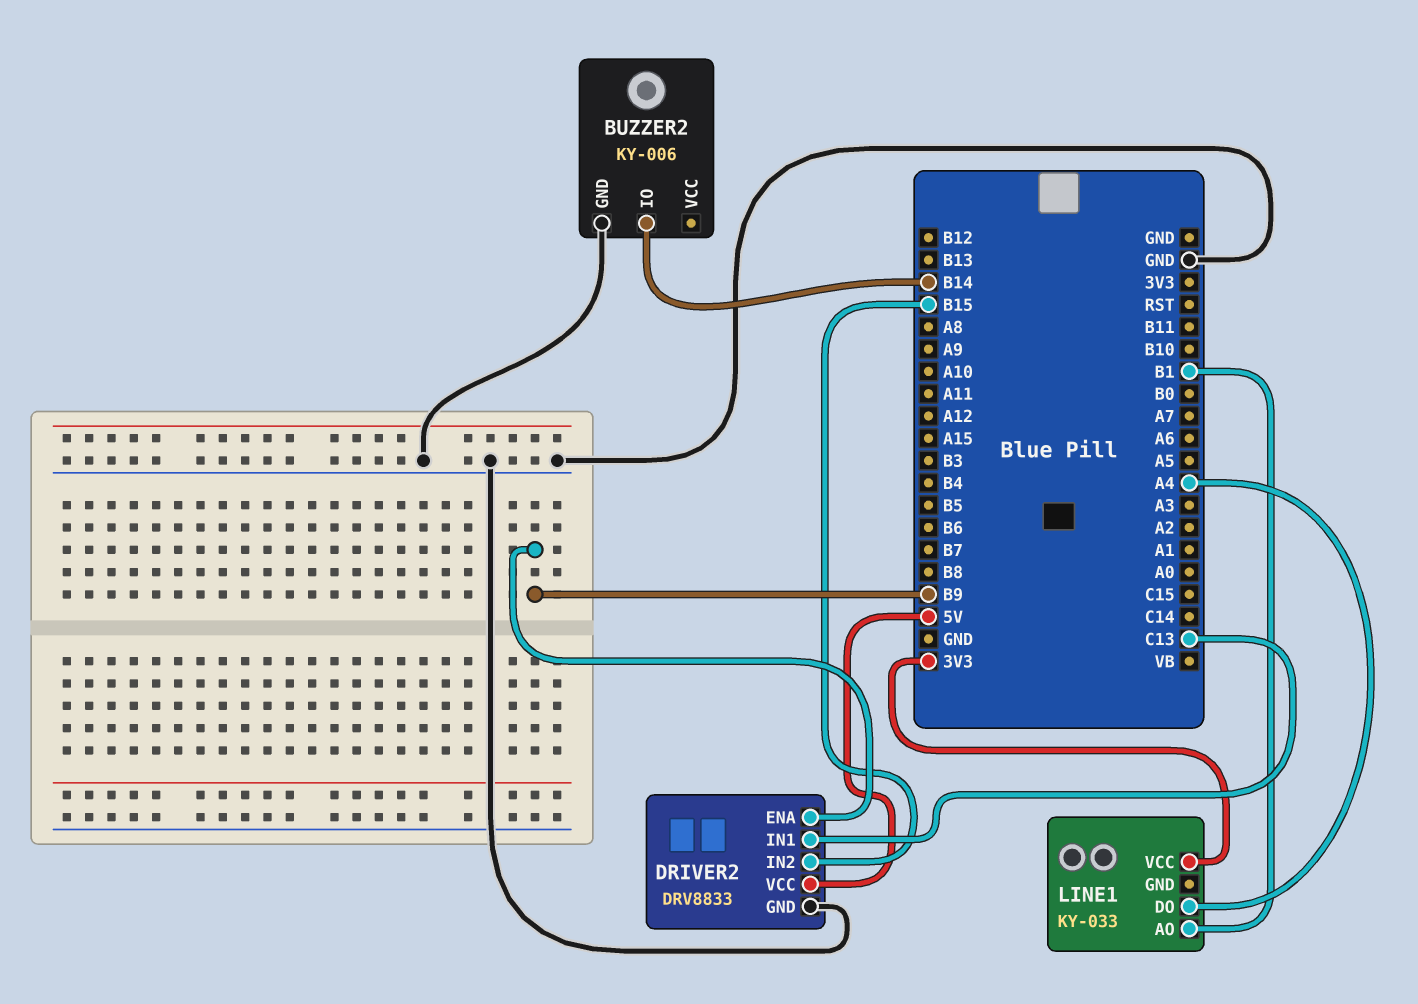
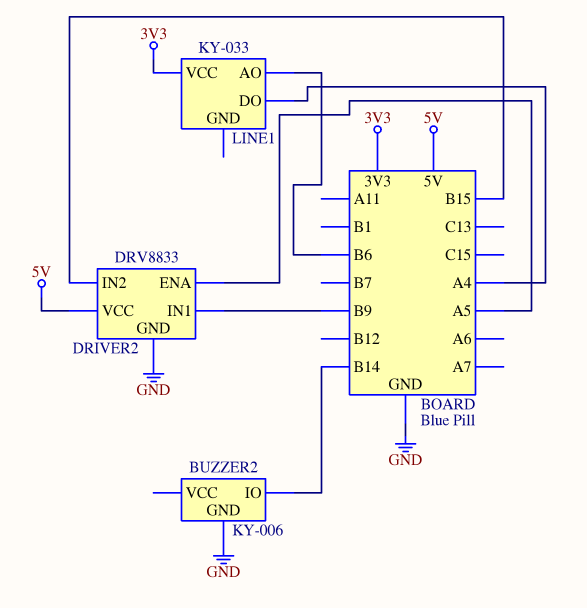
DRIVER2 pin ENA: B9 -> A5
DRIVER2 pin IN1: C13 -> B9
LINE1 pin AO: B1 -> B6

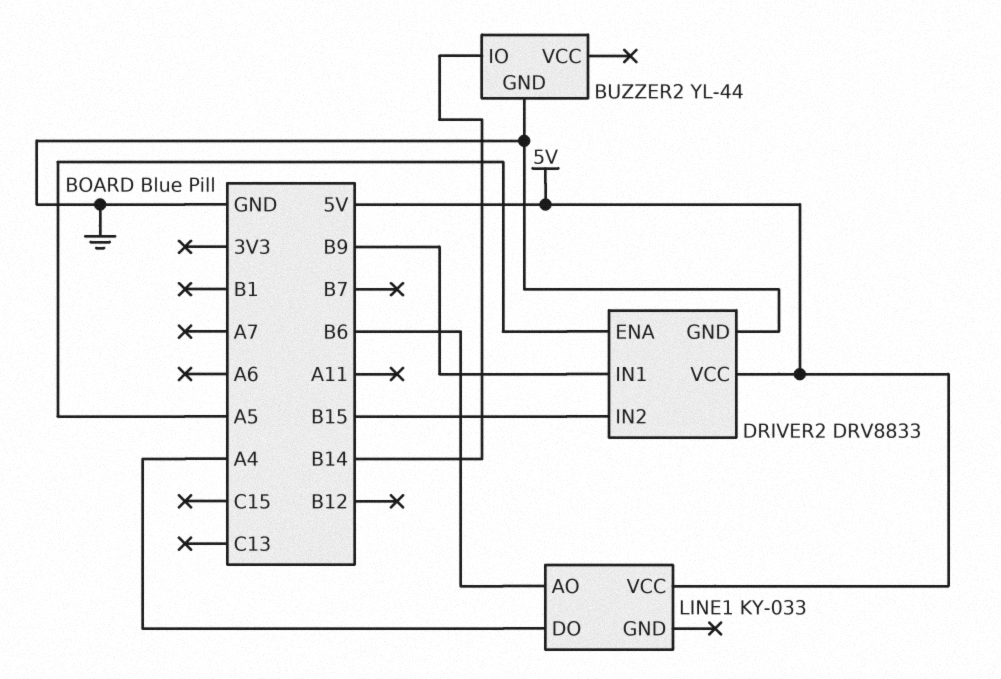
BUZZER2: KY-006 -> YL-44
LINE1 pin VCC: 3V3 -> 5V

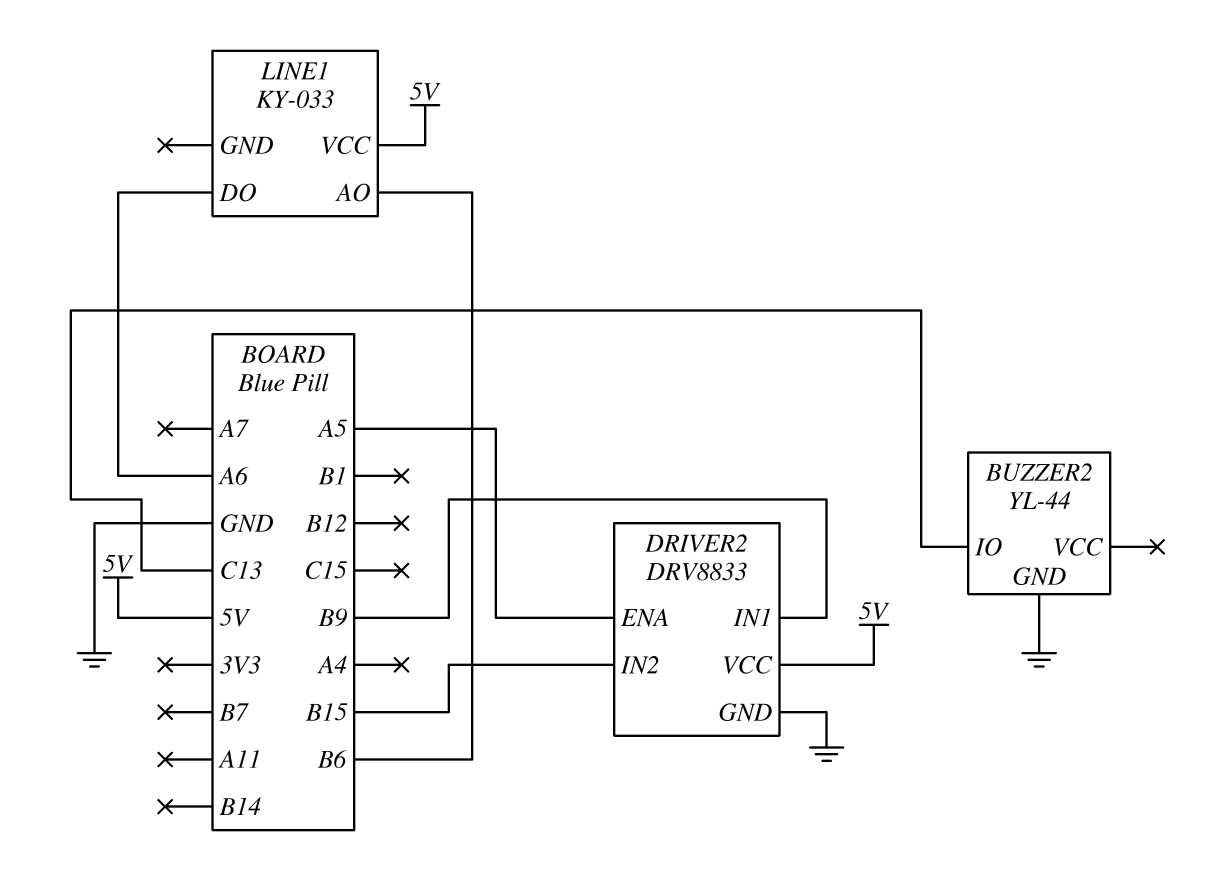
BUZZER2 pin IO: B14 -> C13
LINE1 pin DO: A4 -> A6

